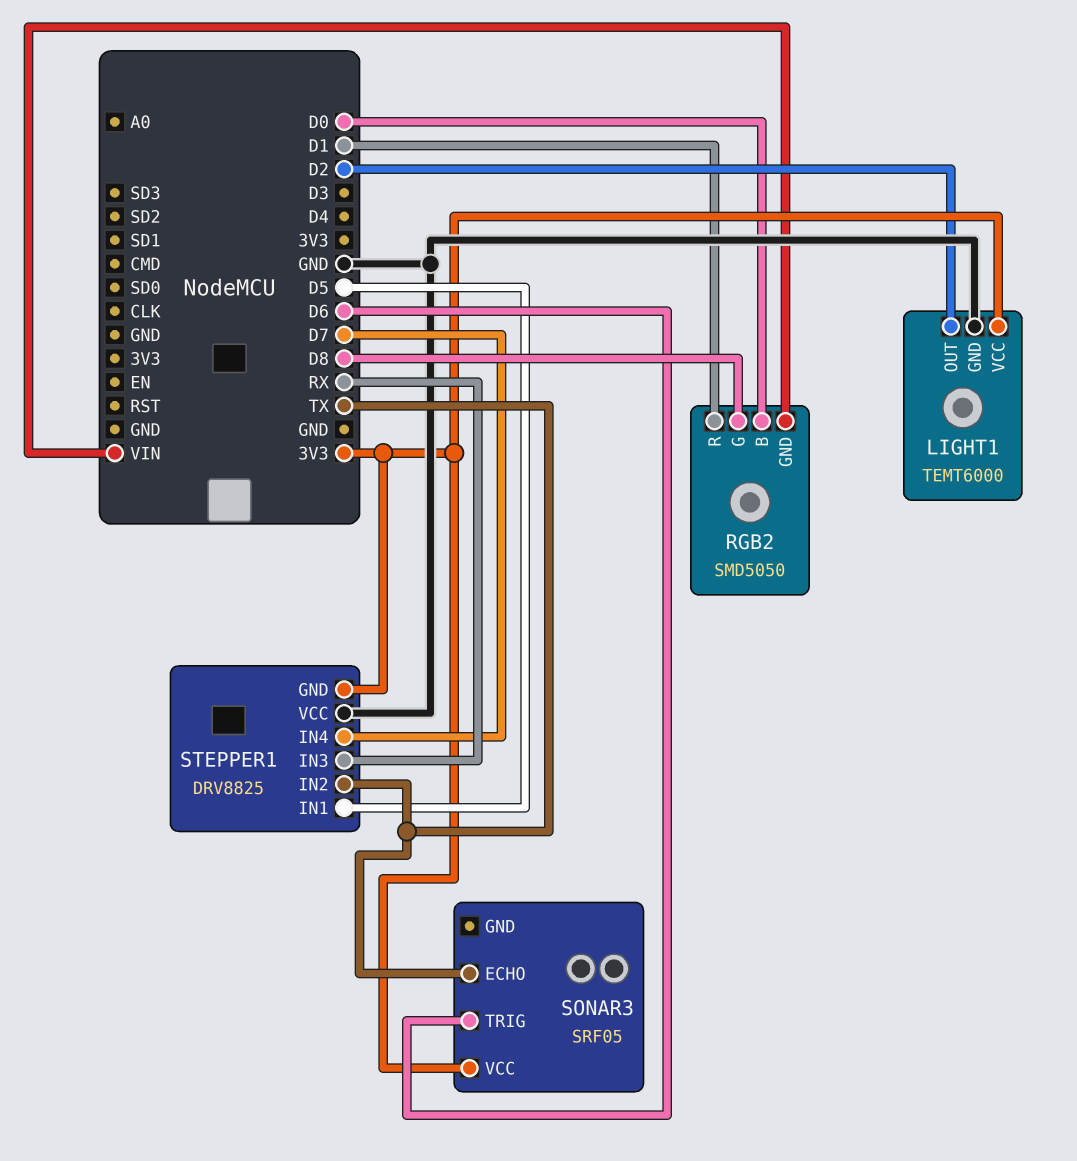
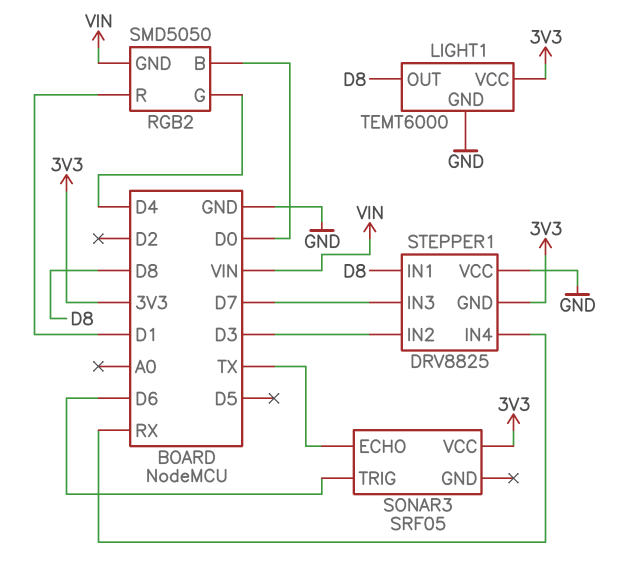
LIGHT1 pin OUT: D2 -> D8
RGB2 pin G: D8 -> D4
STEPPER1 pin IN1: D5 -> D8
STEPPER1 pin IN2: TX -> D3
STEPPER1 pin IN3: RX -> D7
STEPPER1 pin IN4: D7 -> RX

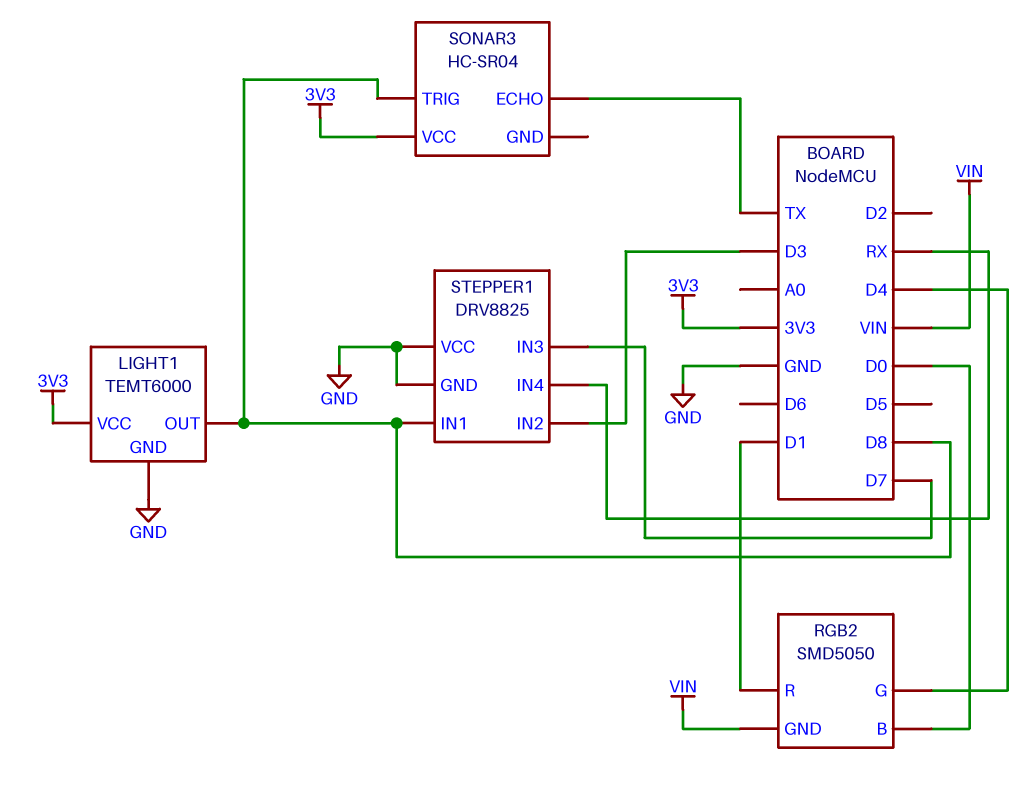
SONAR3: SRF05 -> HC-SR04
SONAR3 pin TRIG: D6 -> D8
STEPPER1 pin GND: 3V3 -> GND

